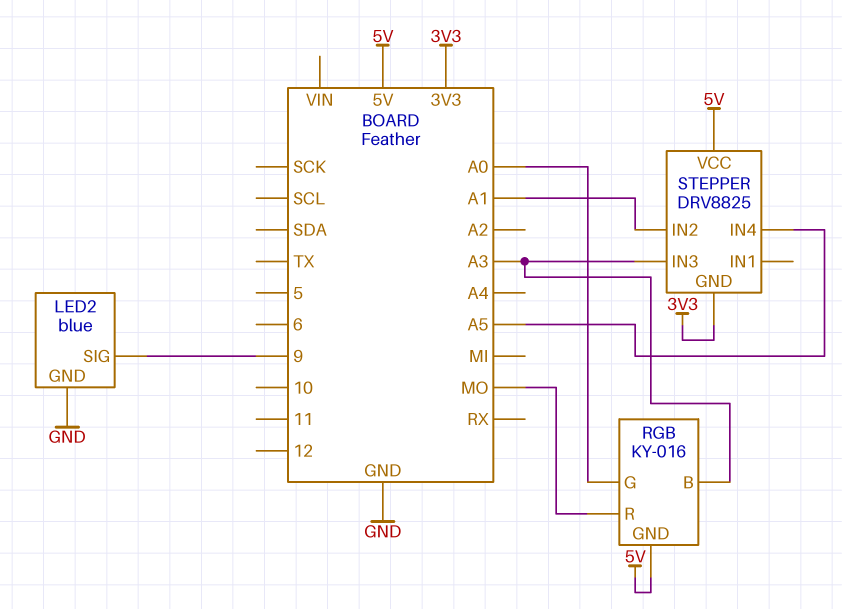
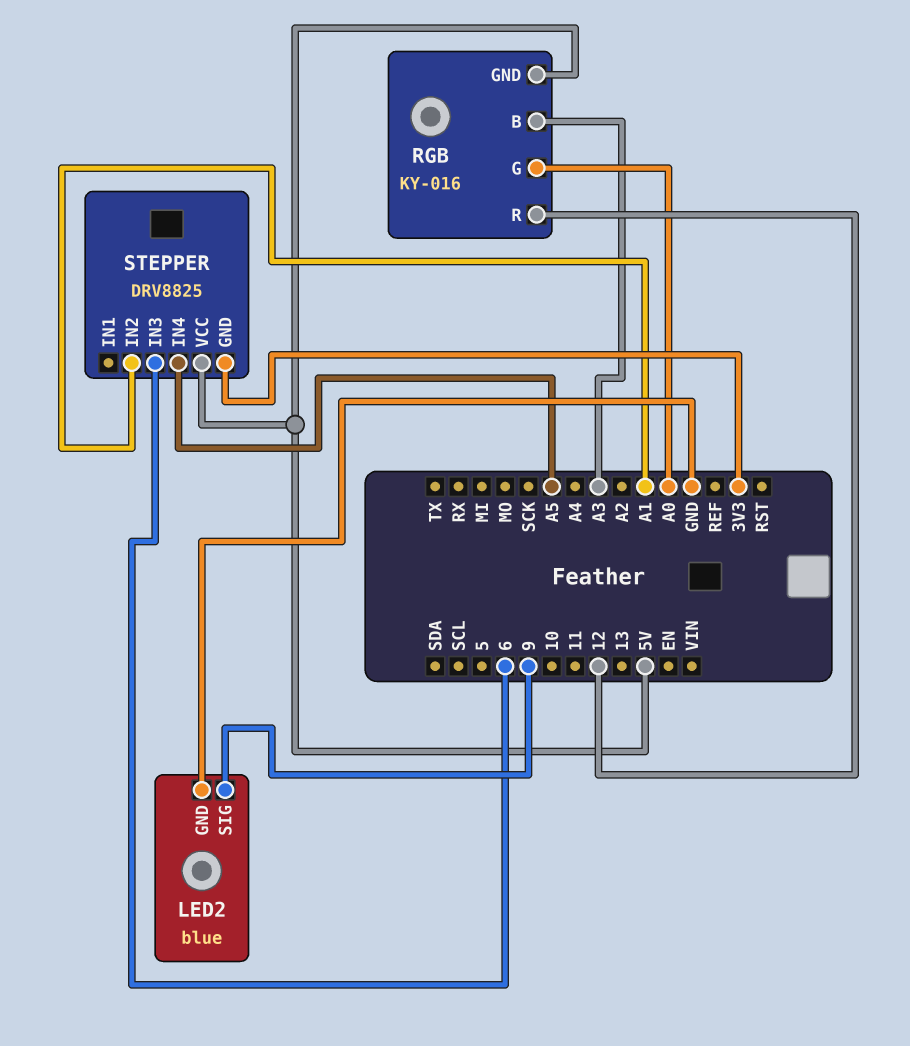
RGB pin R: MO -> 12
STEPPER pin IN3: A3 -> 6

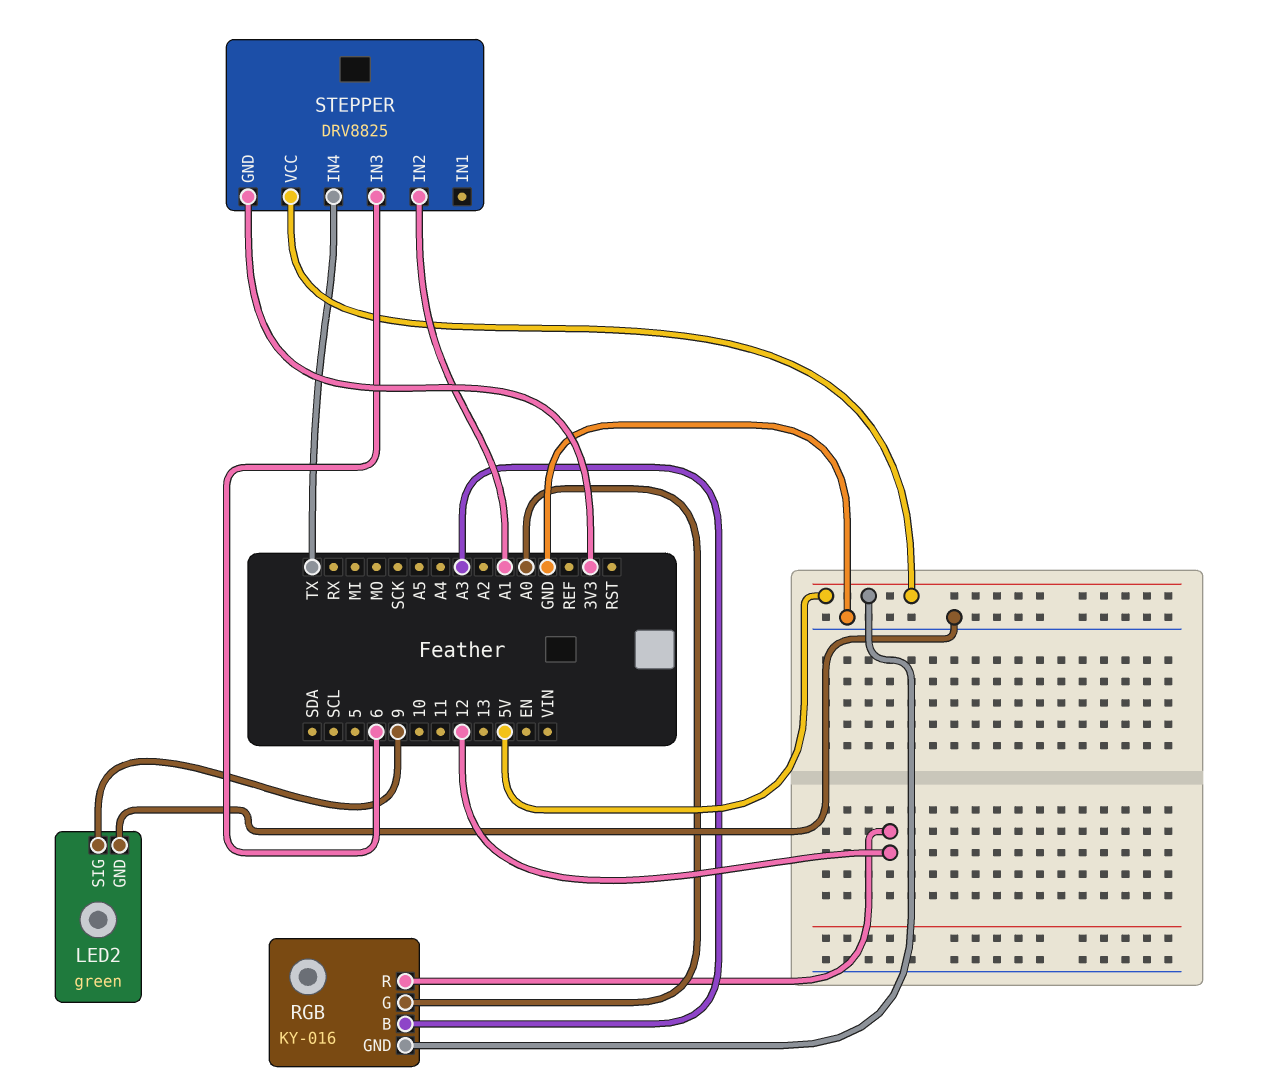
LED2: blue -> green
STEPPER pin IN4: A5 -> TX

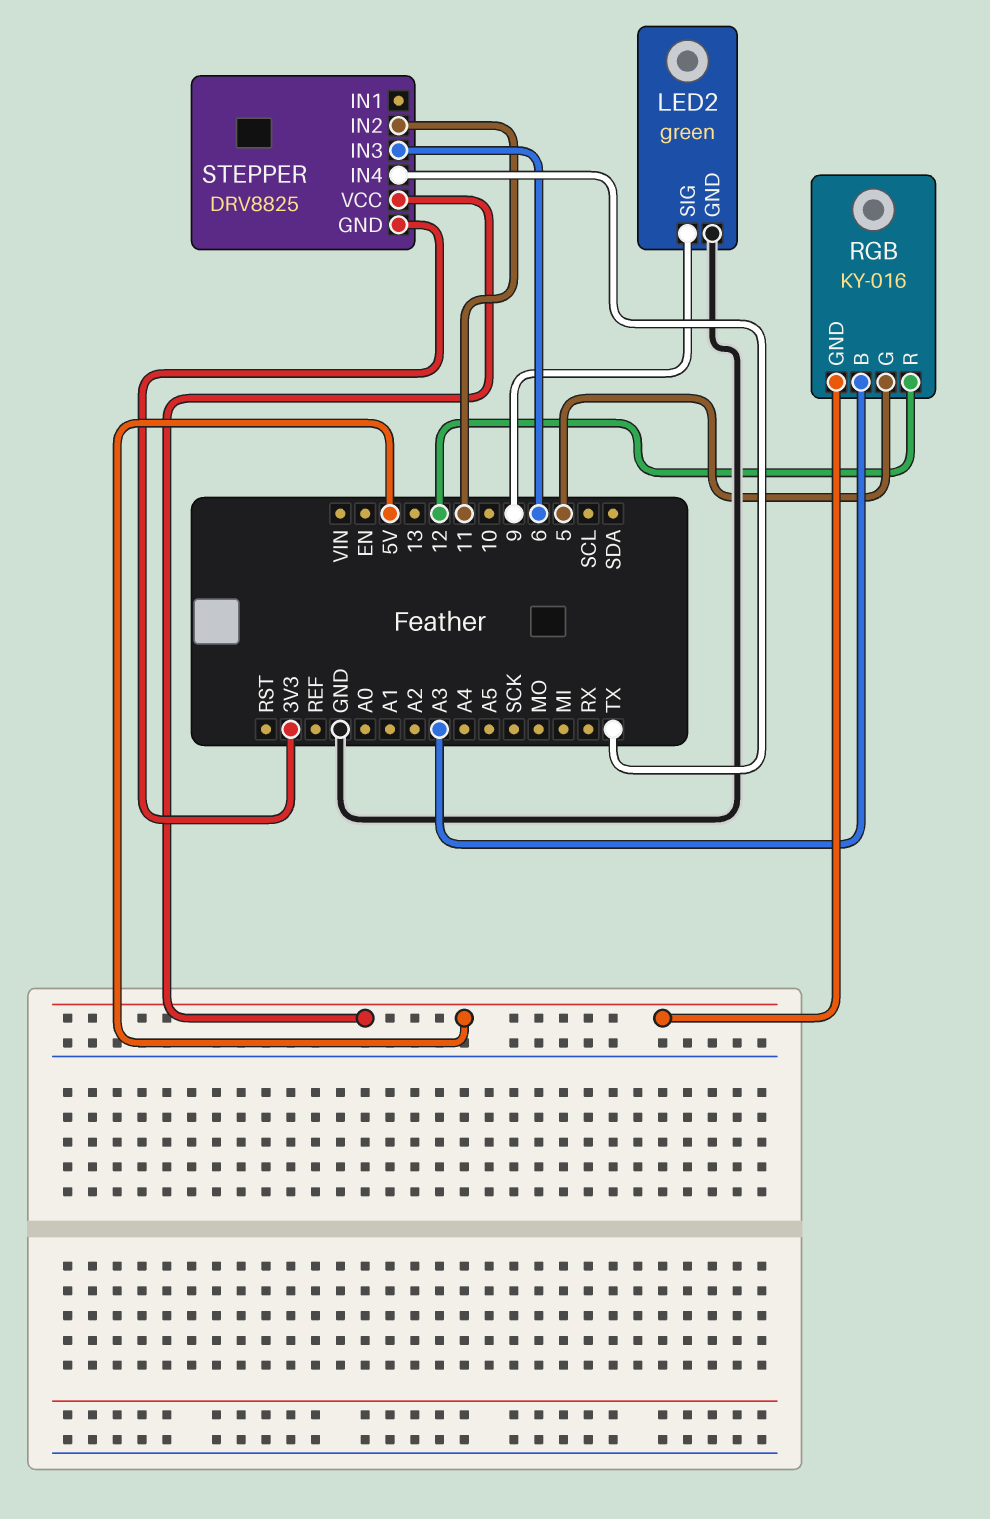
RGB pin G: A0 -> 5
STEPPER pin IN2: A1 -> 11

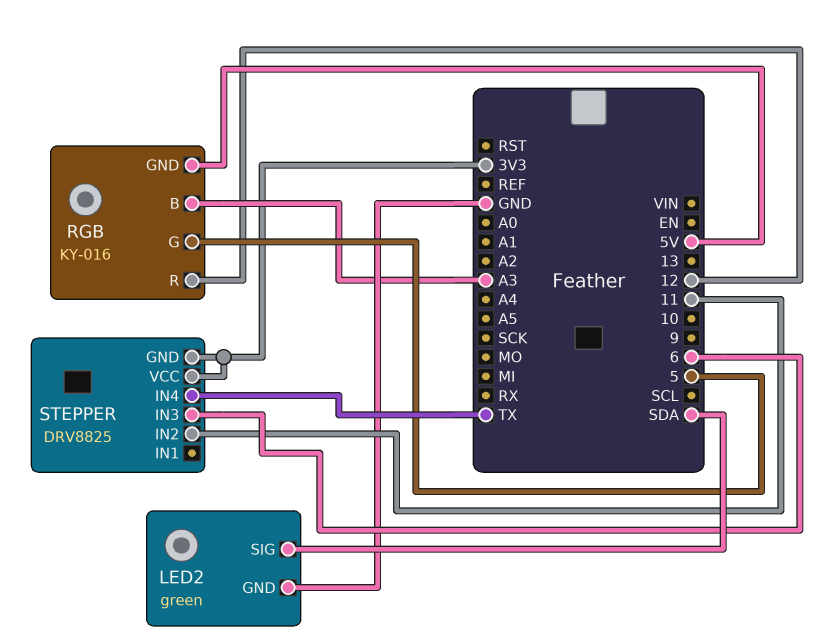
LED2 pin SIG: 9 -> SDA
STEPPER pin VCC: 5V -> 3V3

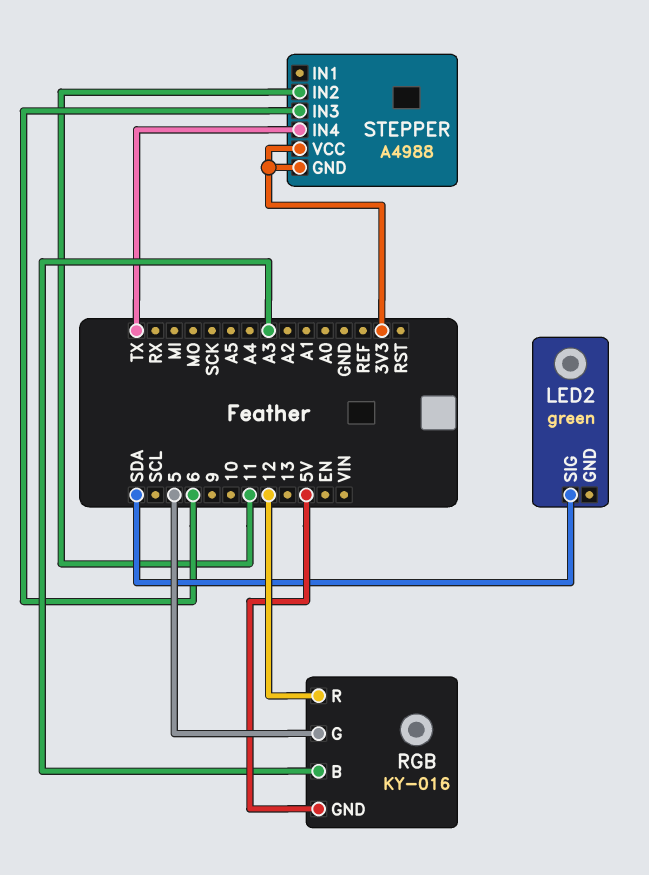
LED2 pin GND: GND -> none
STEPPER: DRV8825 -> A4988

